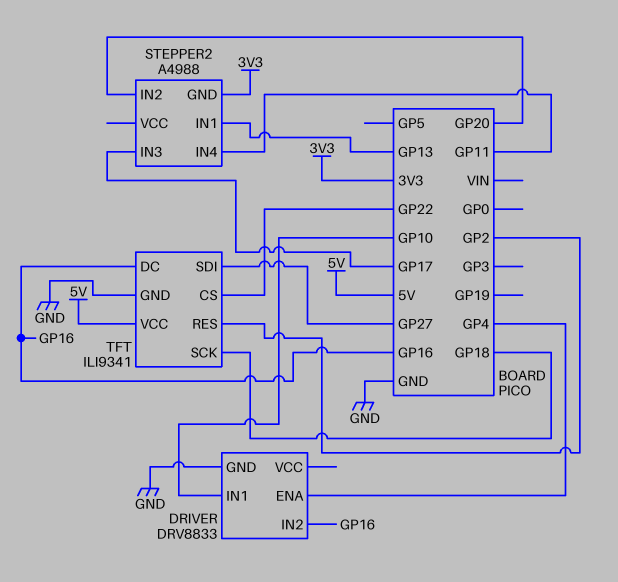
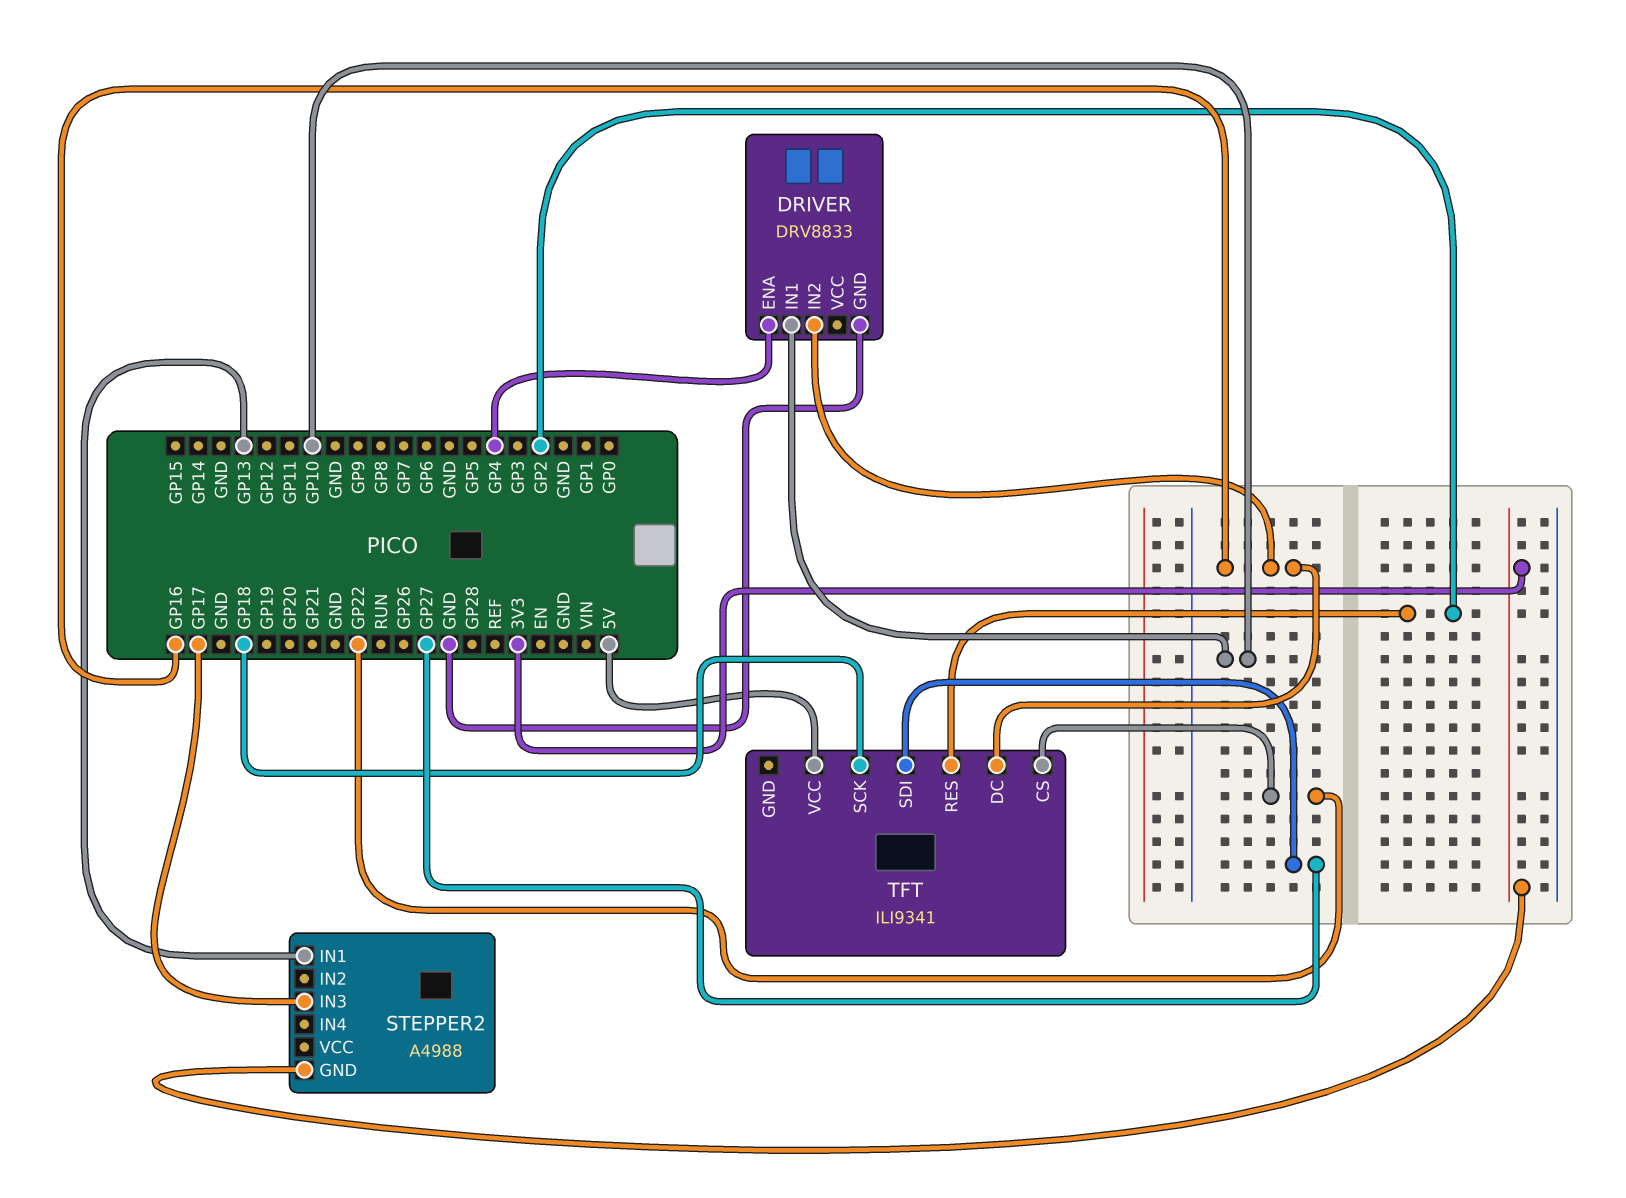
STEPPER2 pin IN2: GP20 -> none
STEPPER2 pin IN4: GP11 -> none
TFT pin GND: GND -> none

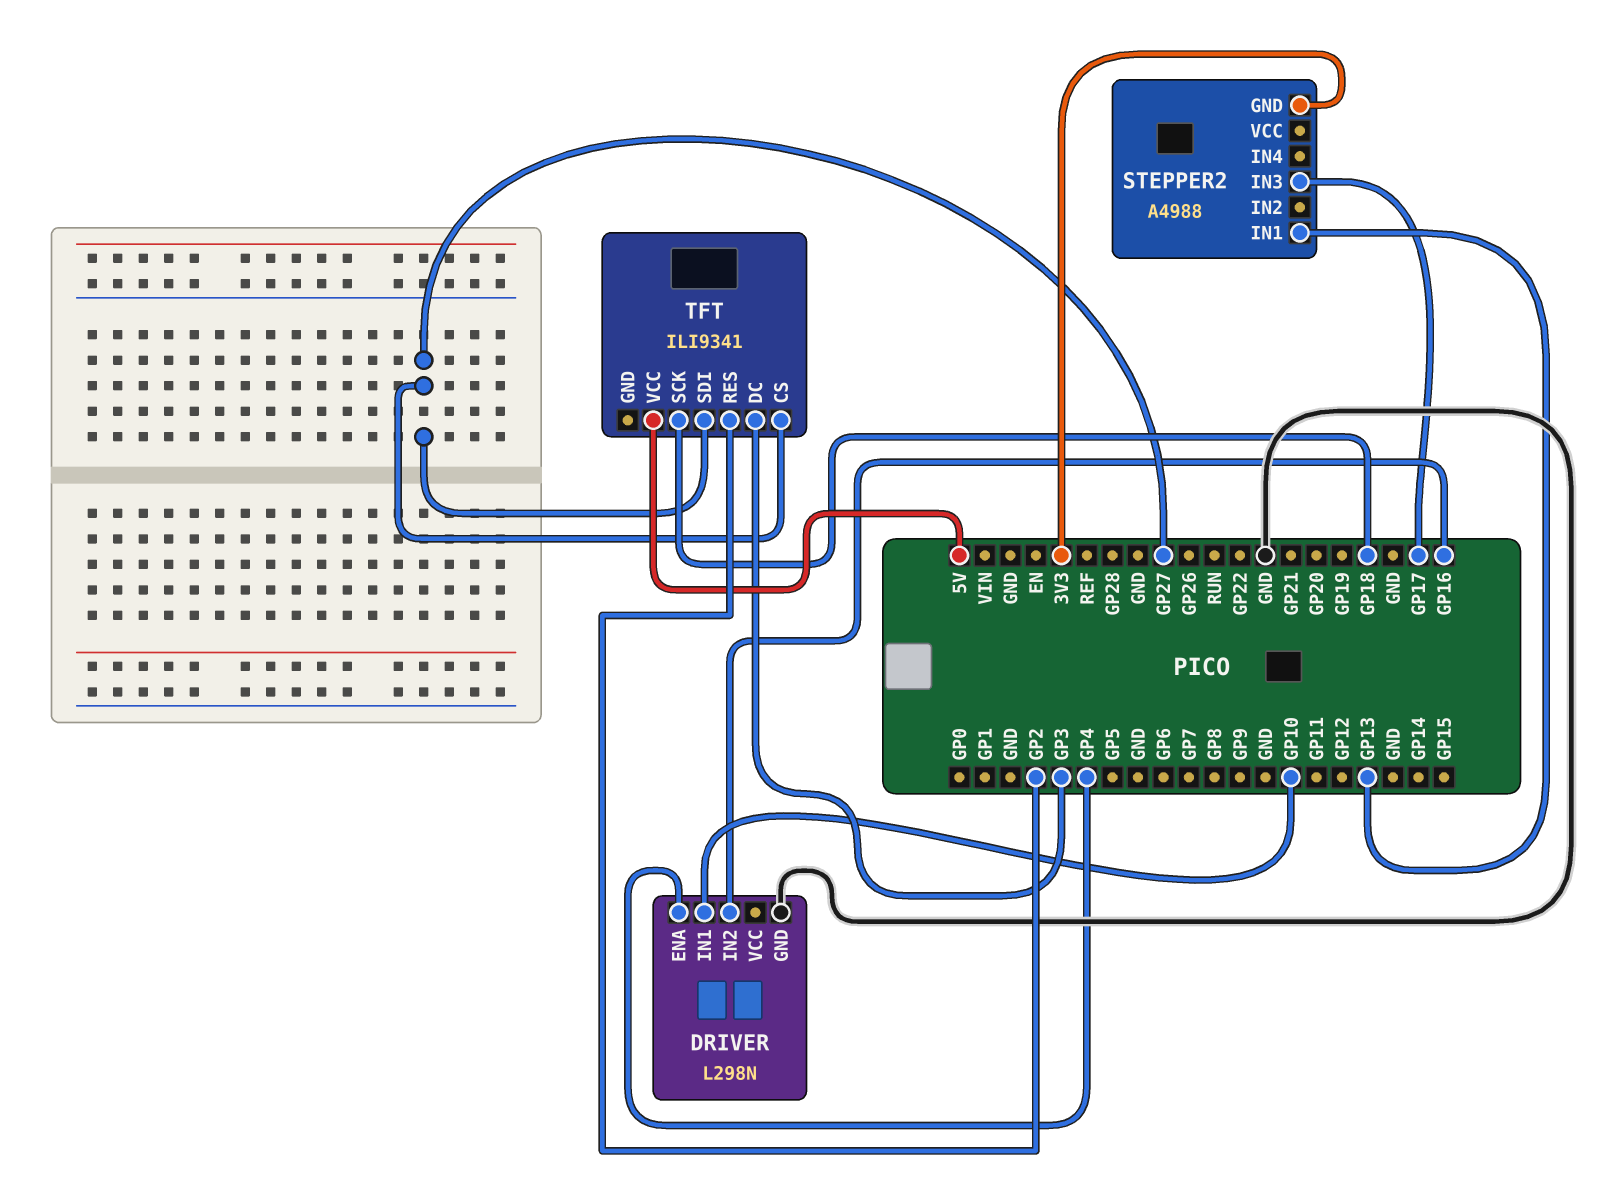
DRIVER: DRV8833 -> L298N
TFT pin CS: GP22 -> GP27
TFT pin DC: GP16 -> GP3

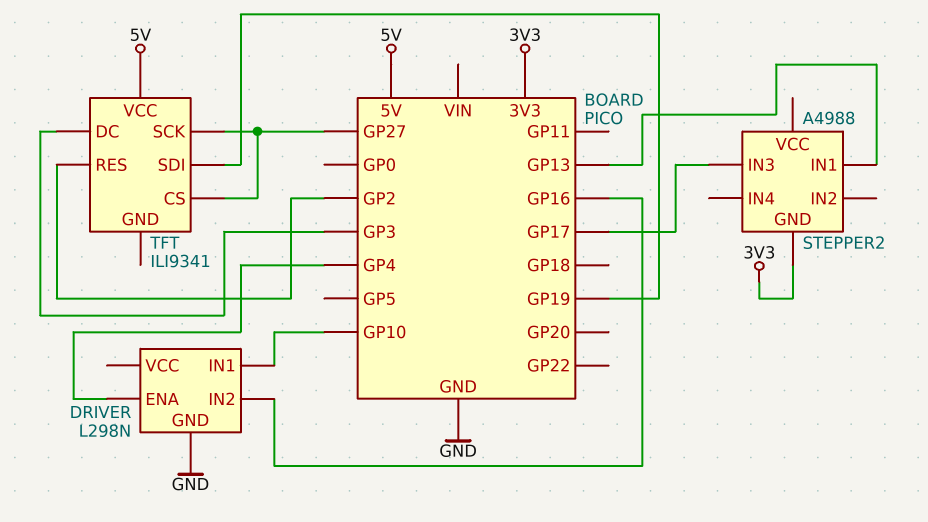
TFT pin SCK: GP18 -> GP27
TFT pin SDI: GP27 -> GP19

